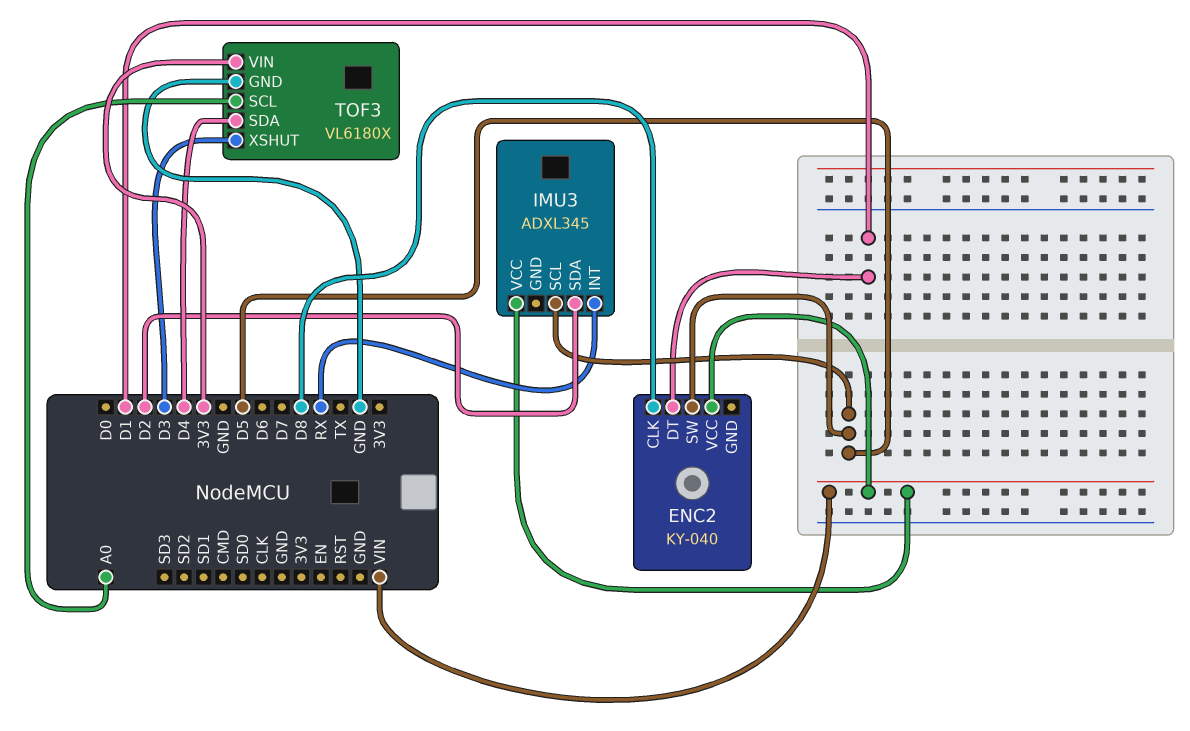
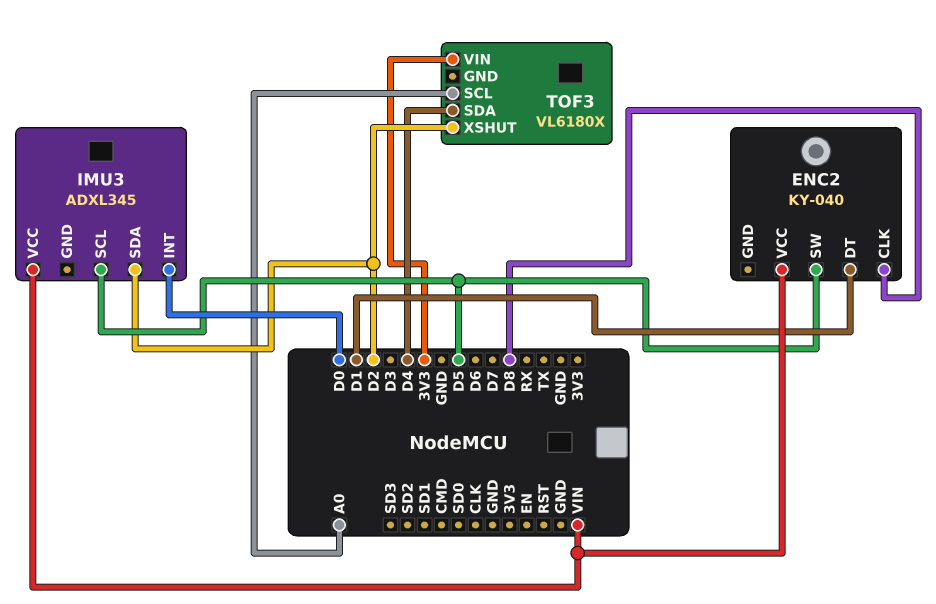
IMU3 pin INT: RX -> D0
TOF3 pin GND: GND -> none
TOF3 pin XSHUT: D3 -> D2

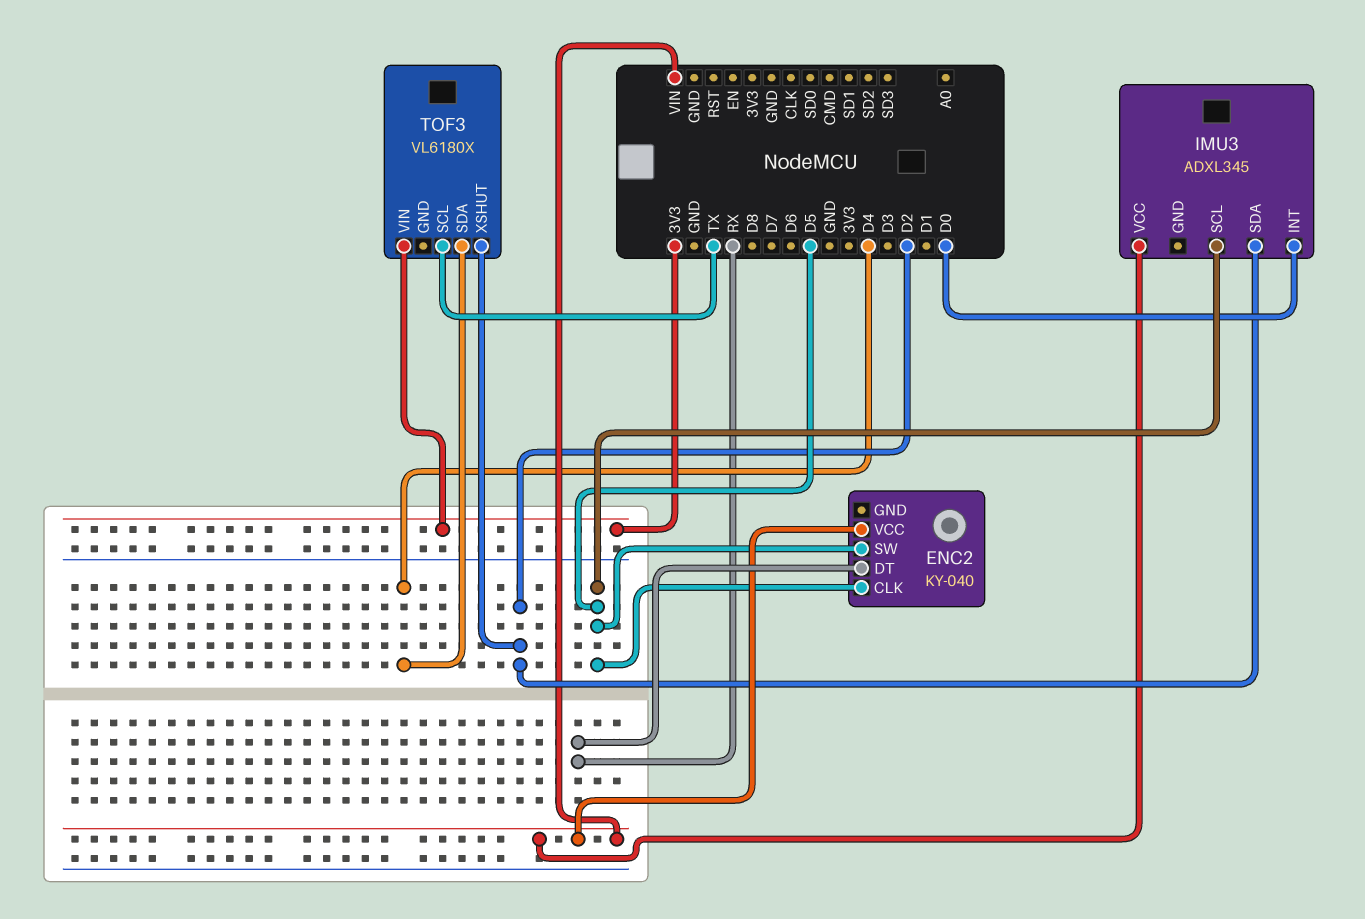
ENC2 pin CLK: D8 -> D5
ENC2 pin DT: D1 -> RX
TOF3 pin SCL: A0 -> TX

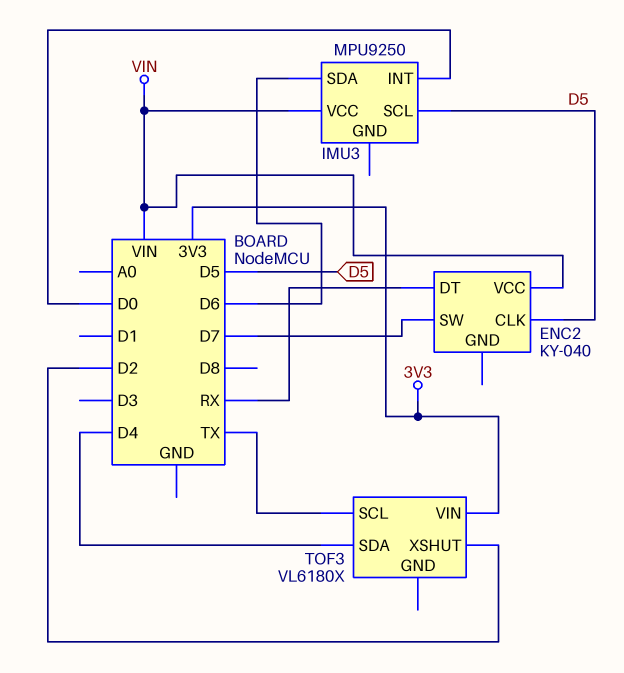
ENC2 pin SW: D5 -> D7
IMU3: ADXL345 -> MPU9250
IMU3 pin SDA: D2 -> D6

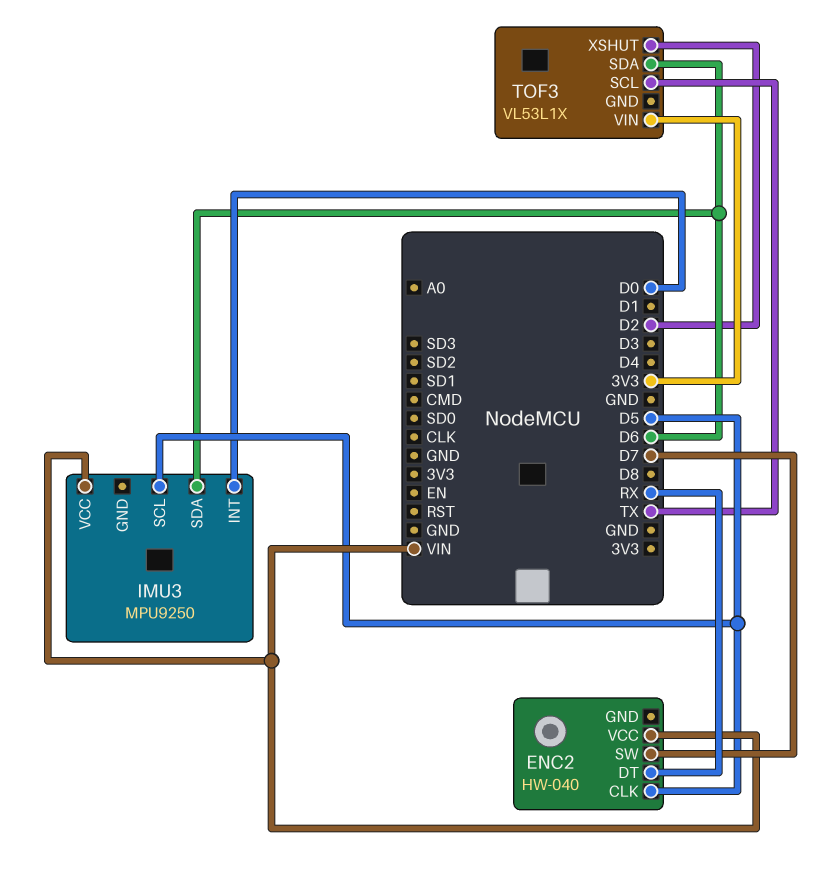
ENC2: KY-040 -> HW-040
TOF3: VL6180X -> VL53L1X
TOF3 pin SDA: D4 -> D6

